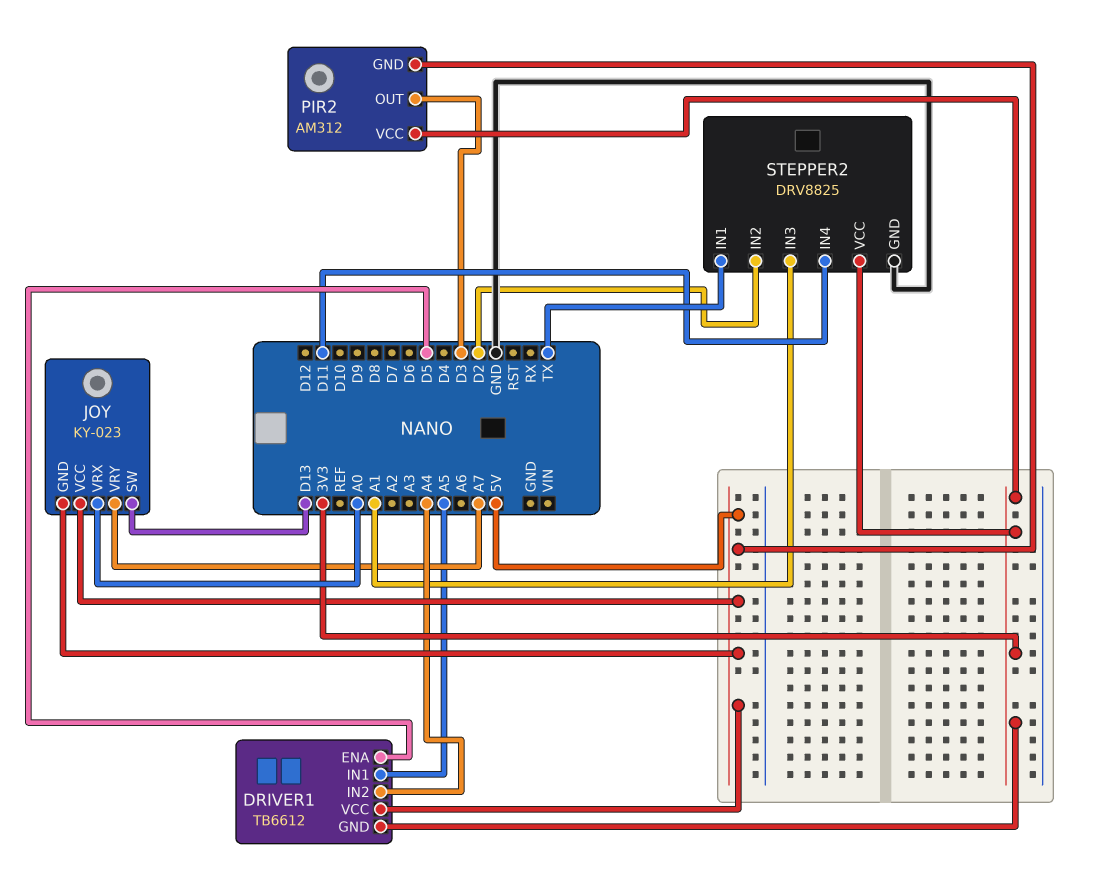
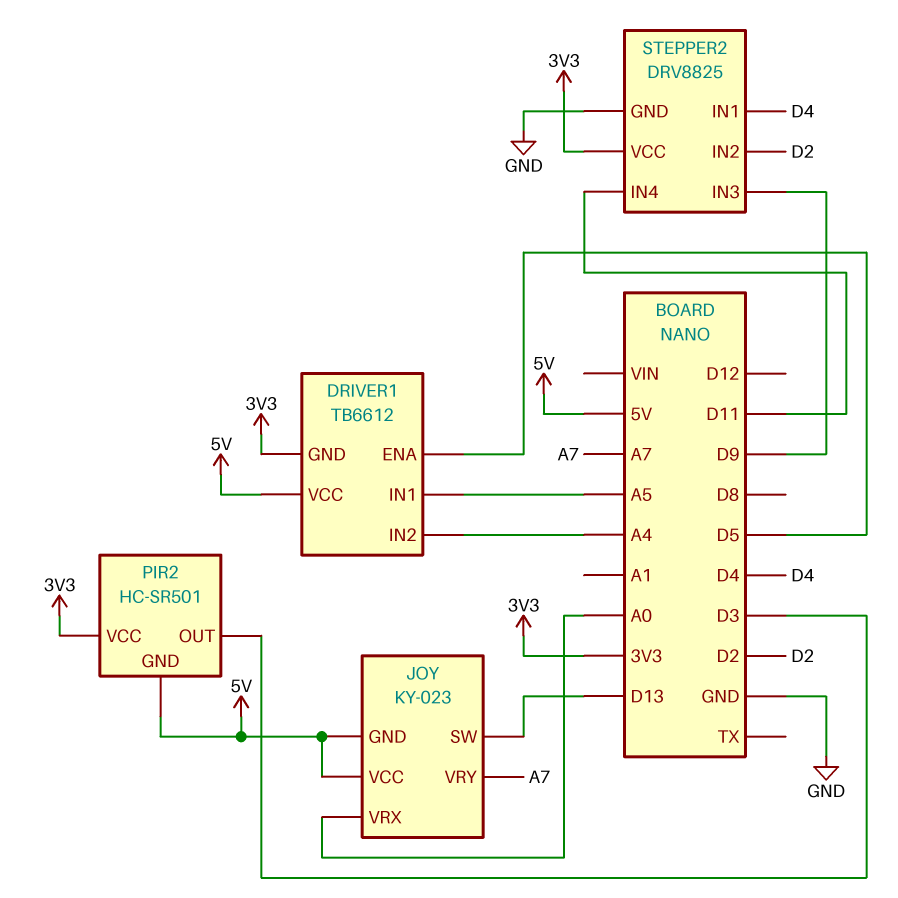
PIR2: AM312 -> HC-SR501
STEPPER2 pin IN1: TX -> D4
STEPPER2 pin IN3: A1 -> D9

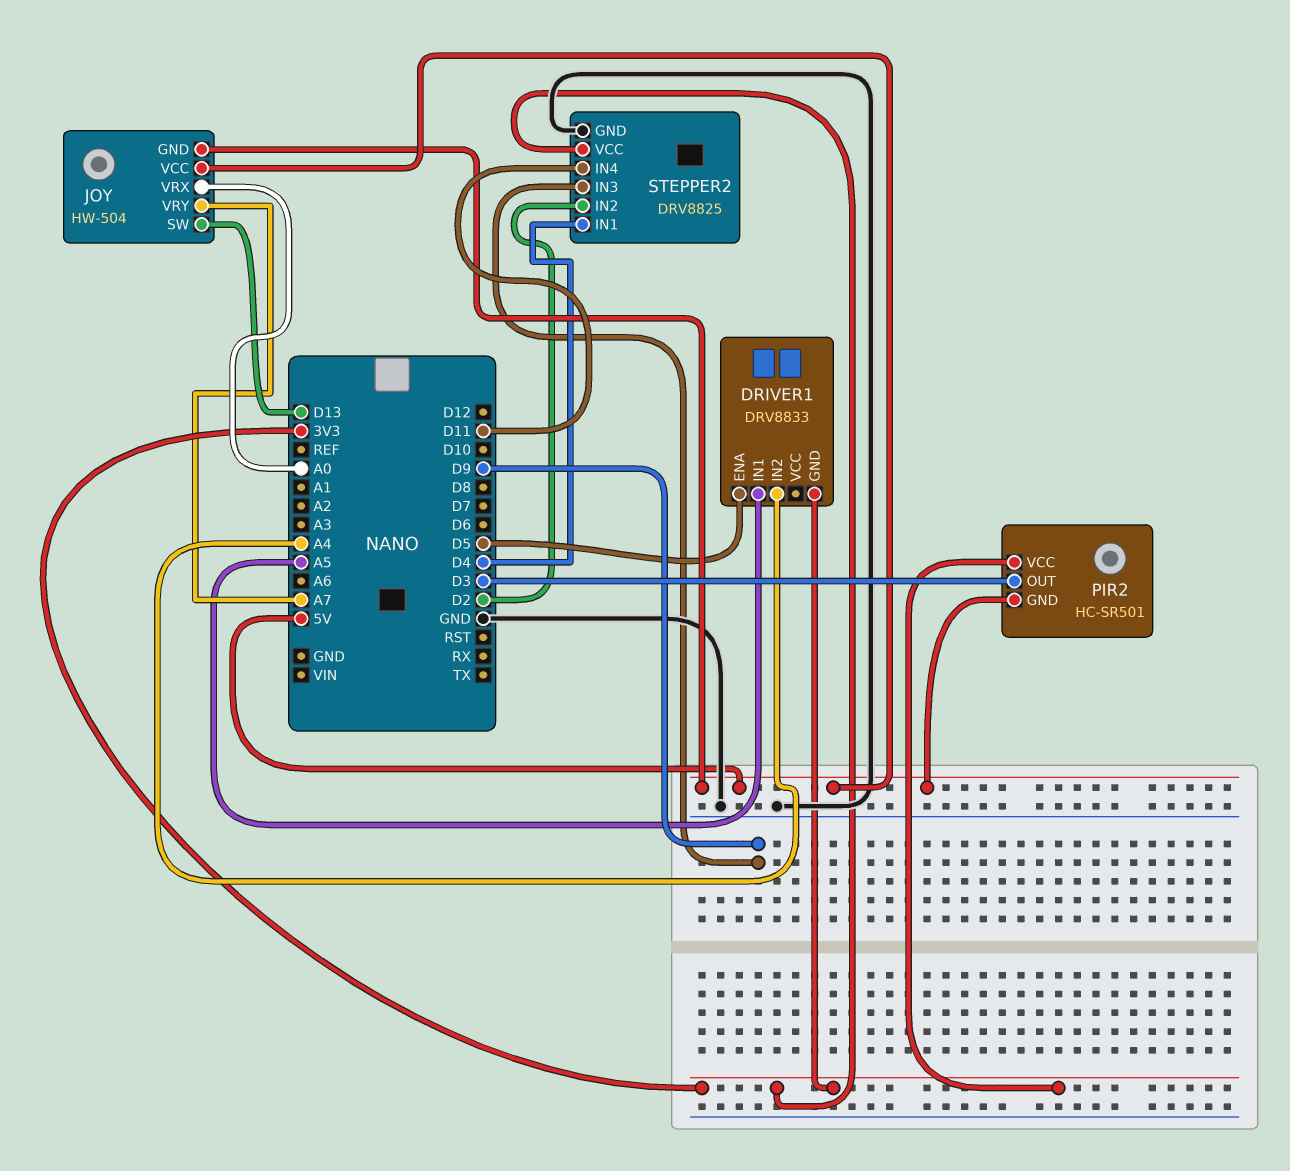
DRIVER1: TB6612 -> DRV8833
DRIVER1 pin VCC: 5V -> none
JOY: KY-023 -> HW-504

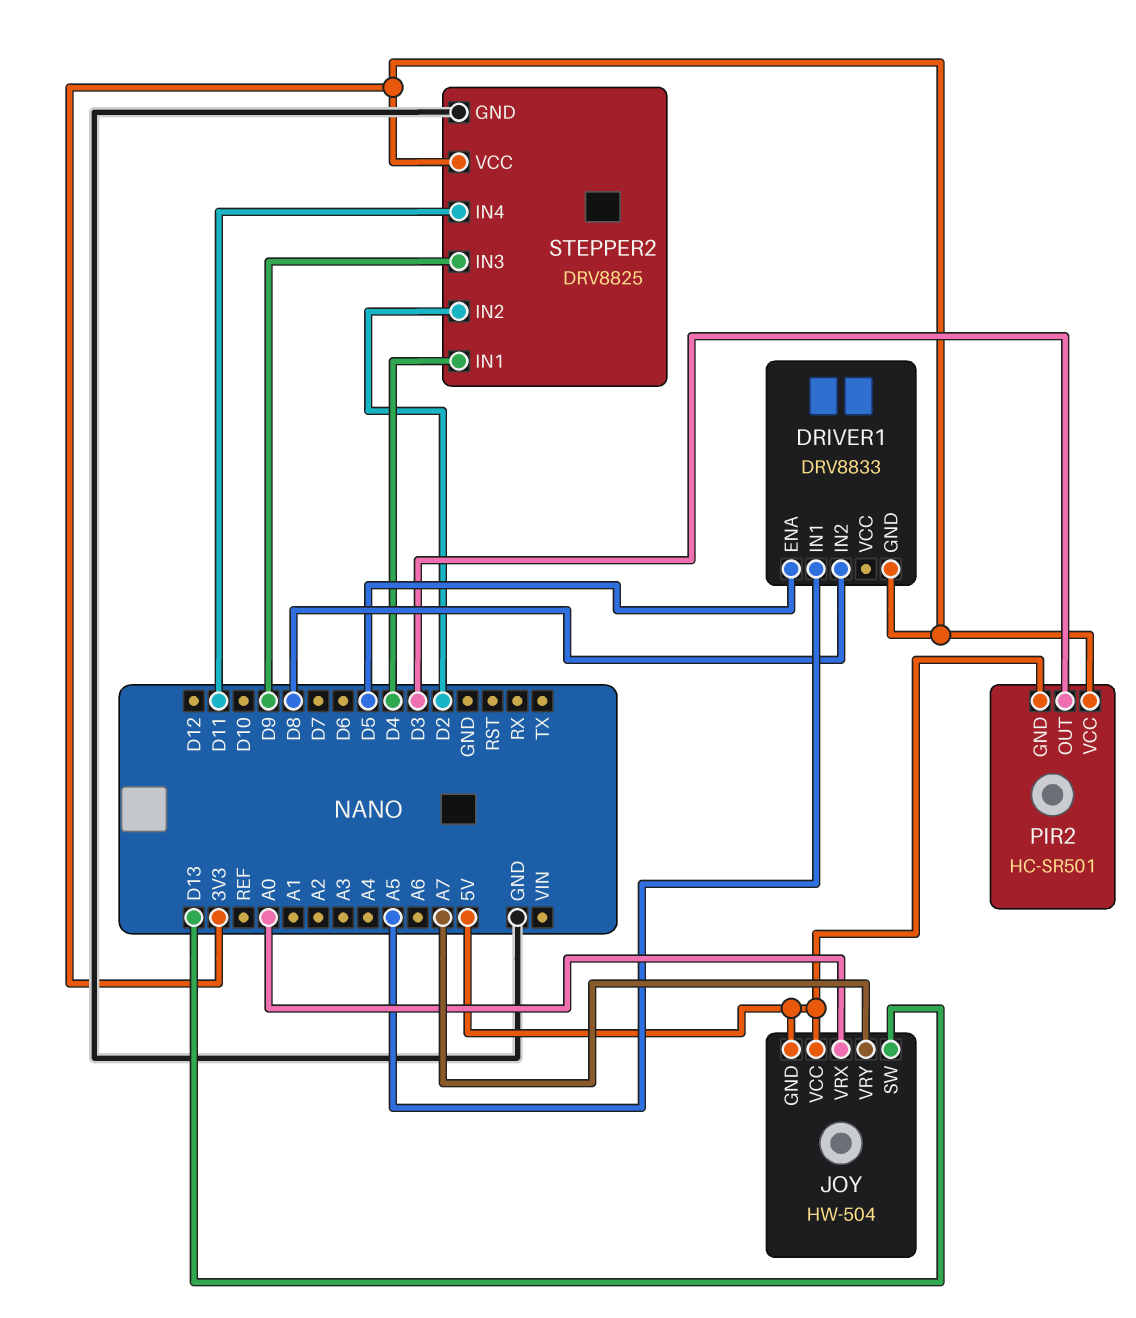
DRIVER1 pin IN2: A4 -> D8

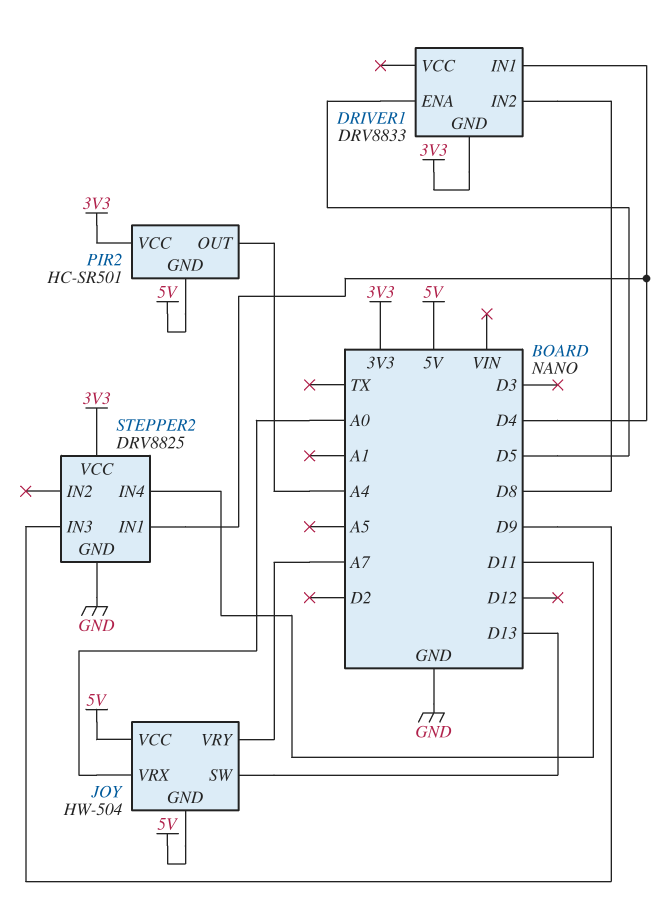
DRIVER1 pin IN1: A5 -> D4
PIR2 pin OUT: D3 -> A4
STEPPER2 pin IN2: D2 -> none

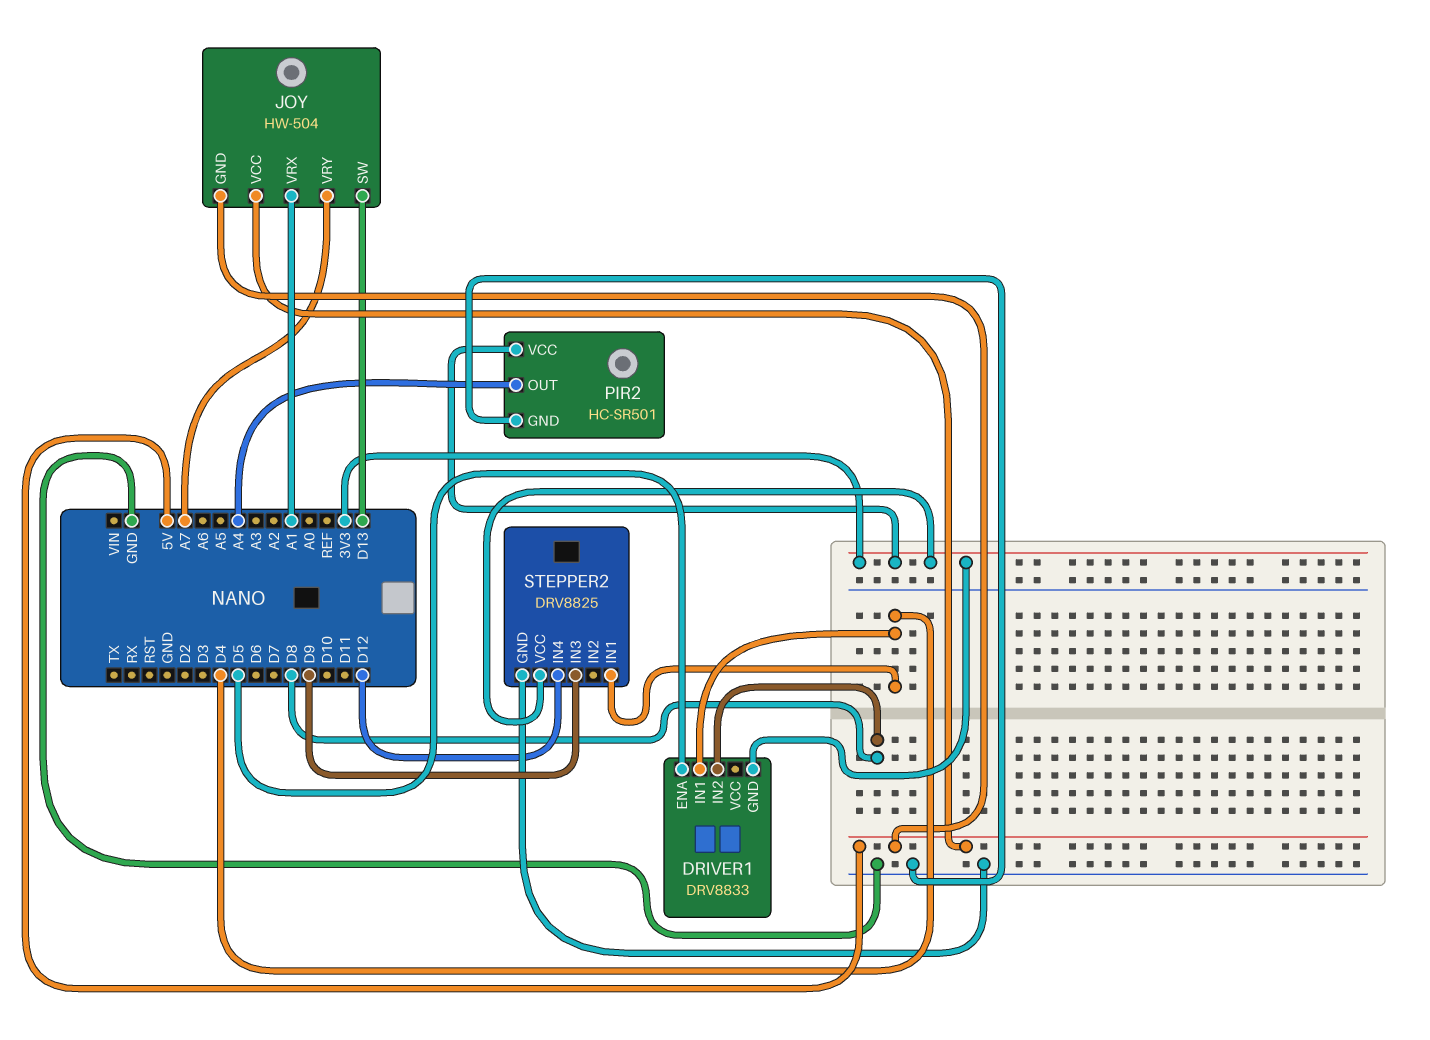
JOY pin VRX: A0 -> A1
PIR2 pin GND: 5V -> GND
STEPPER2 pin IN4: D11 -> D12

